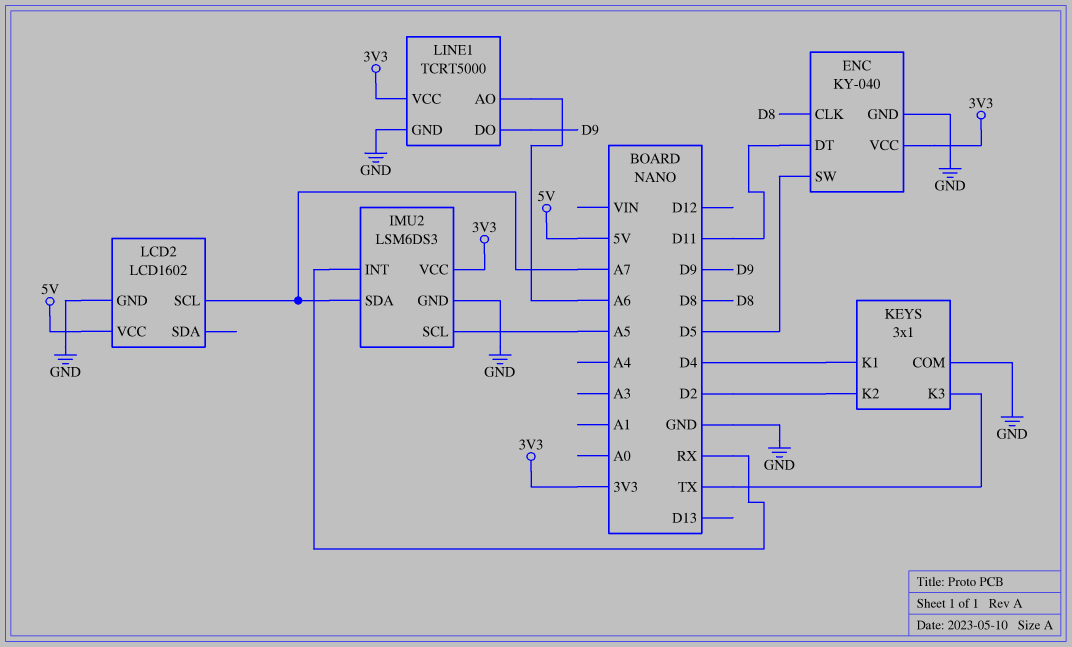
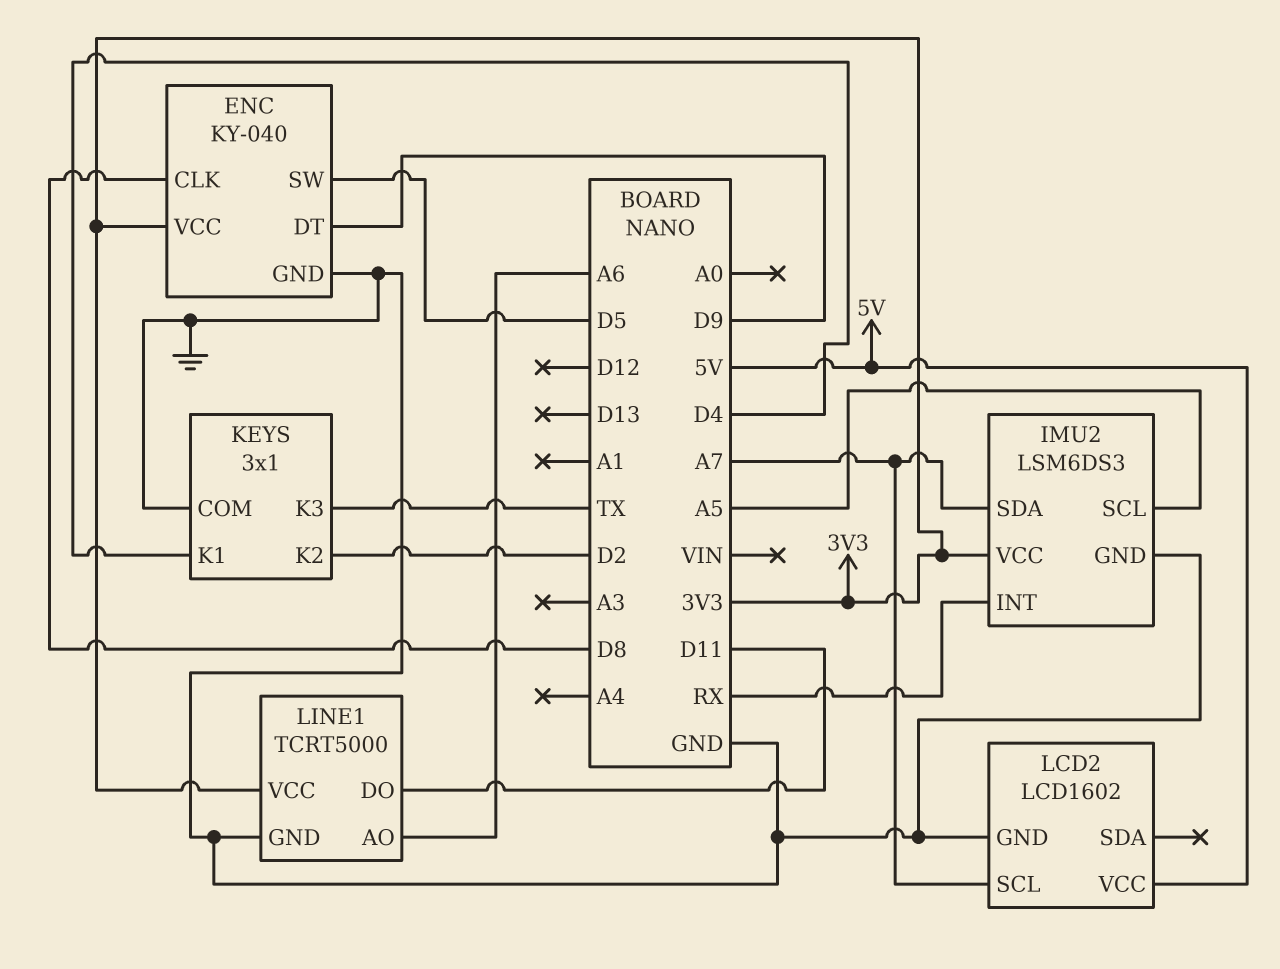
ENC pin DT: D11 -> D9
LINE1 pin DO: D9 -> D11

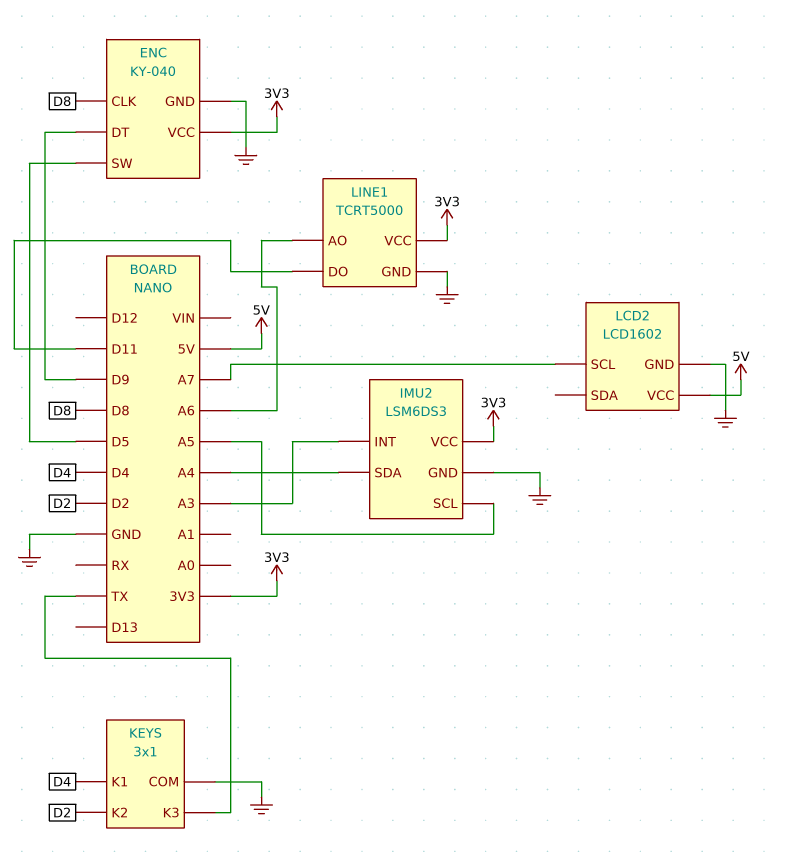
IMU2 pin INT: RX -> A3
IMU2 pin SDA: A7 -> A4

